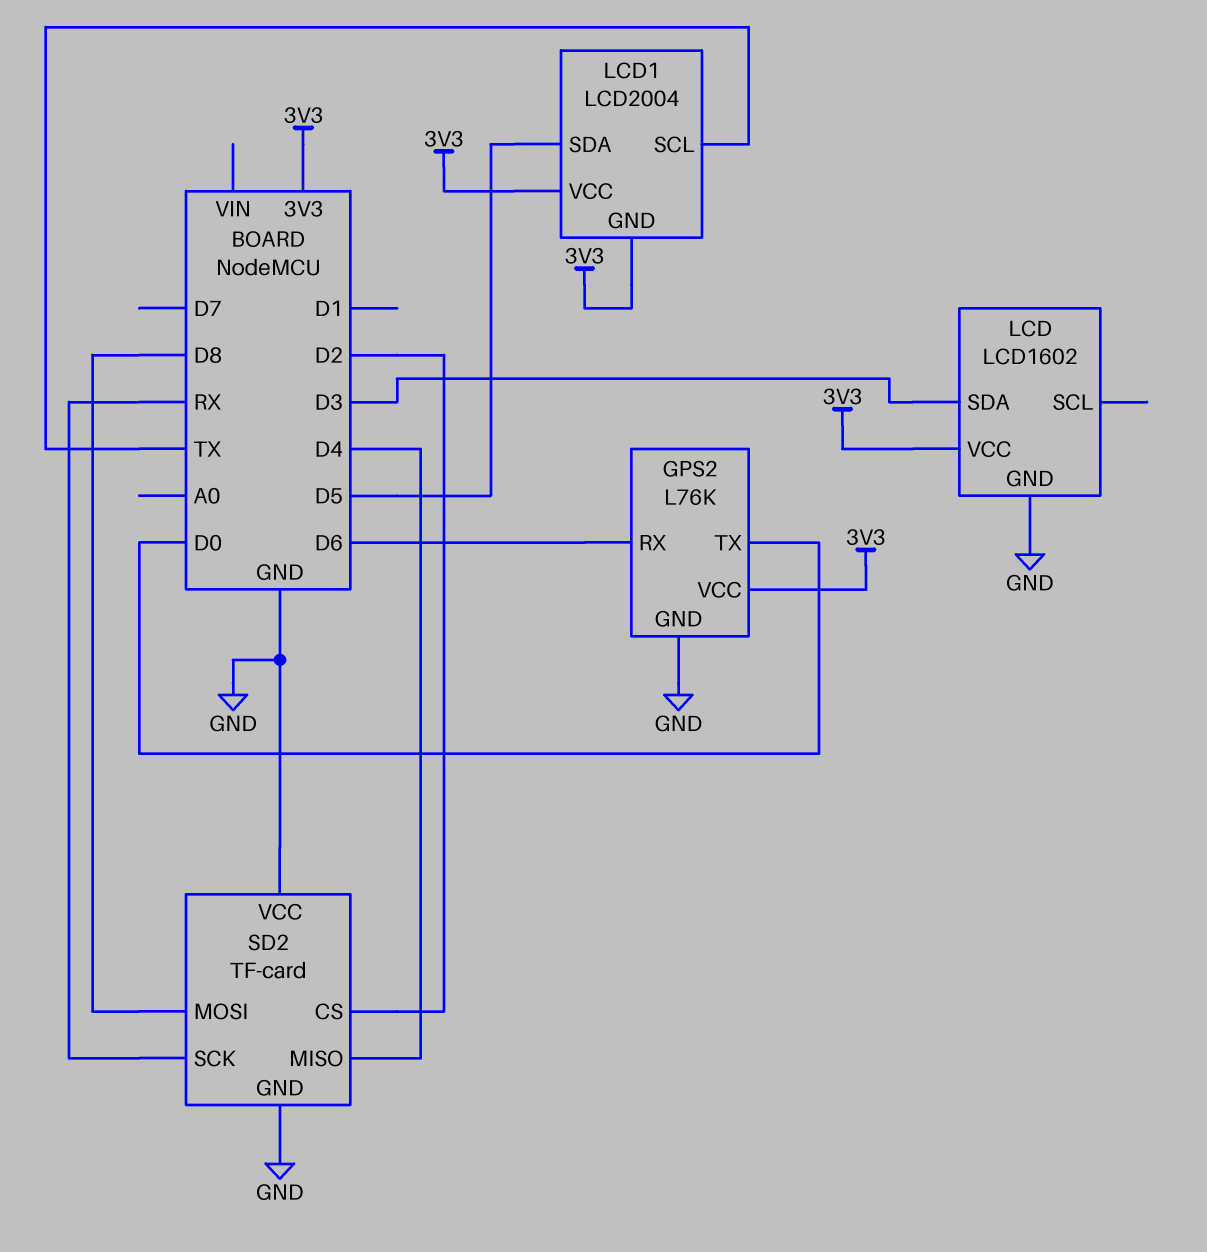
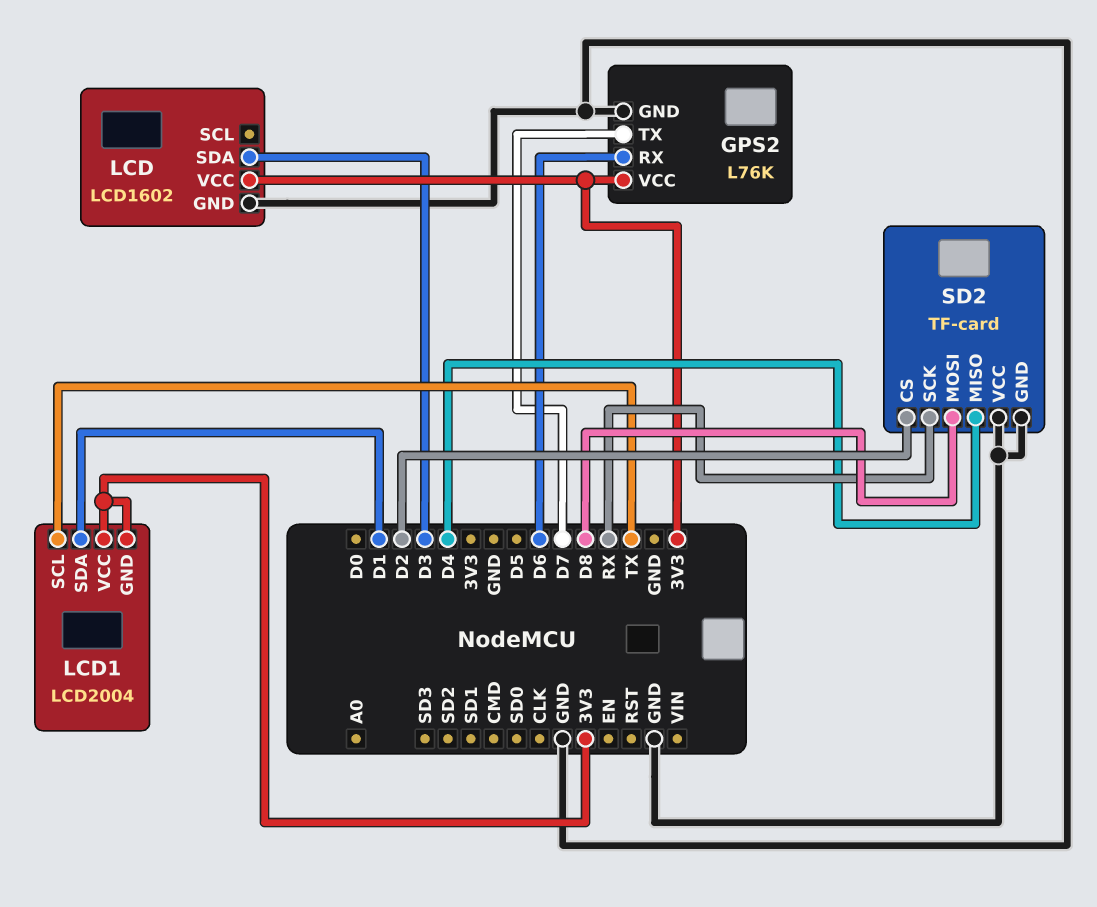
GPS2 pin TX: D0 -> D7
LCD1 pin SDA: D5 -> D1

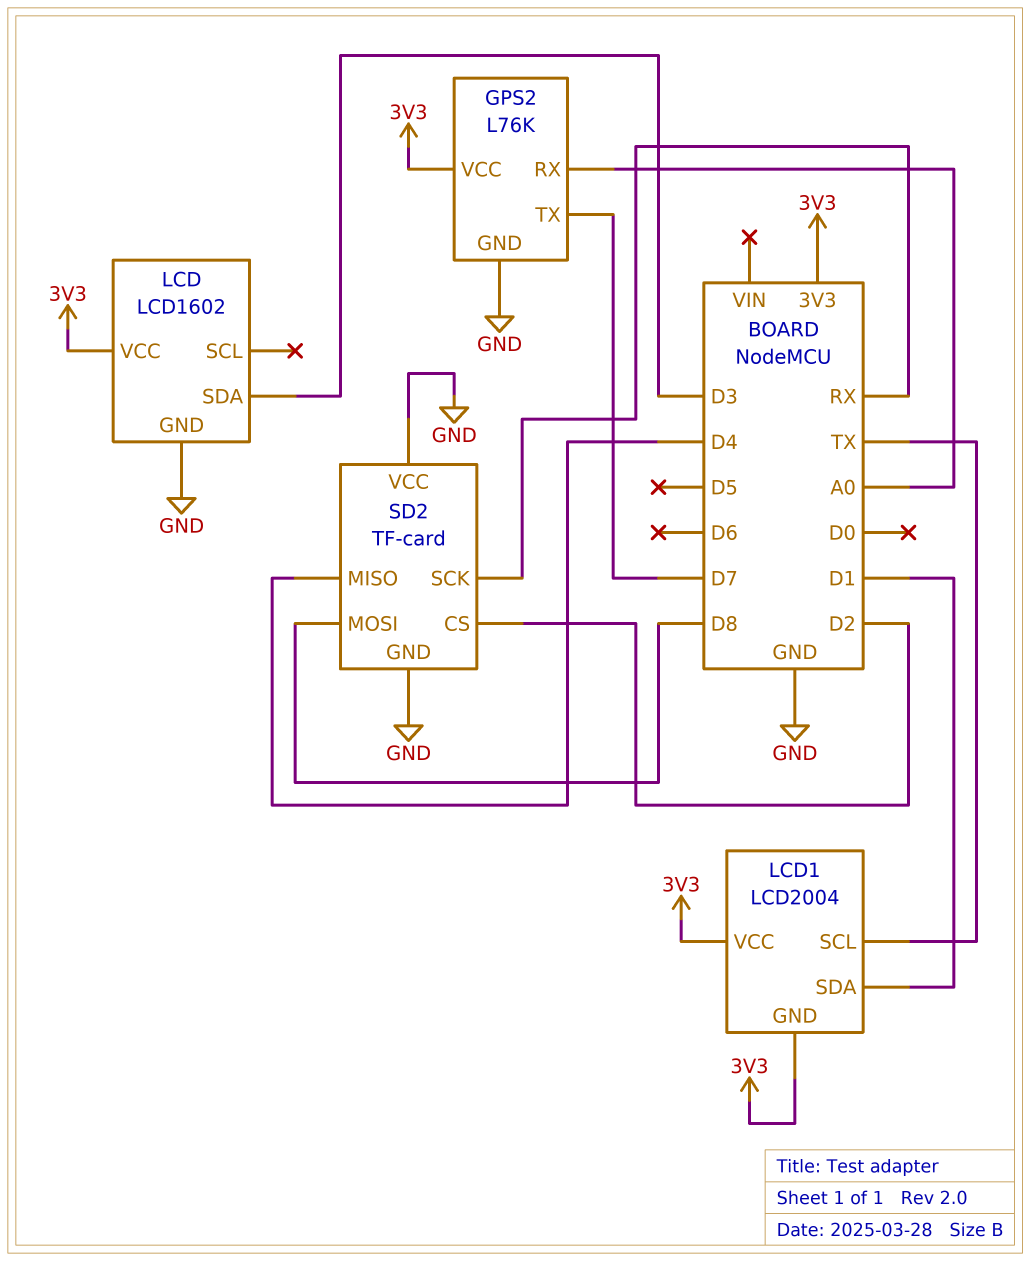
GPS2 pin RX: D6 -> A0

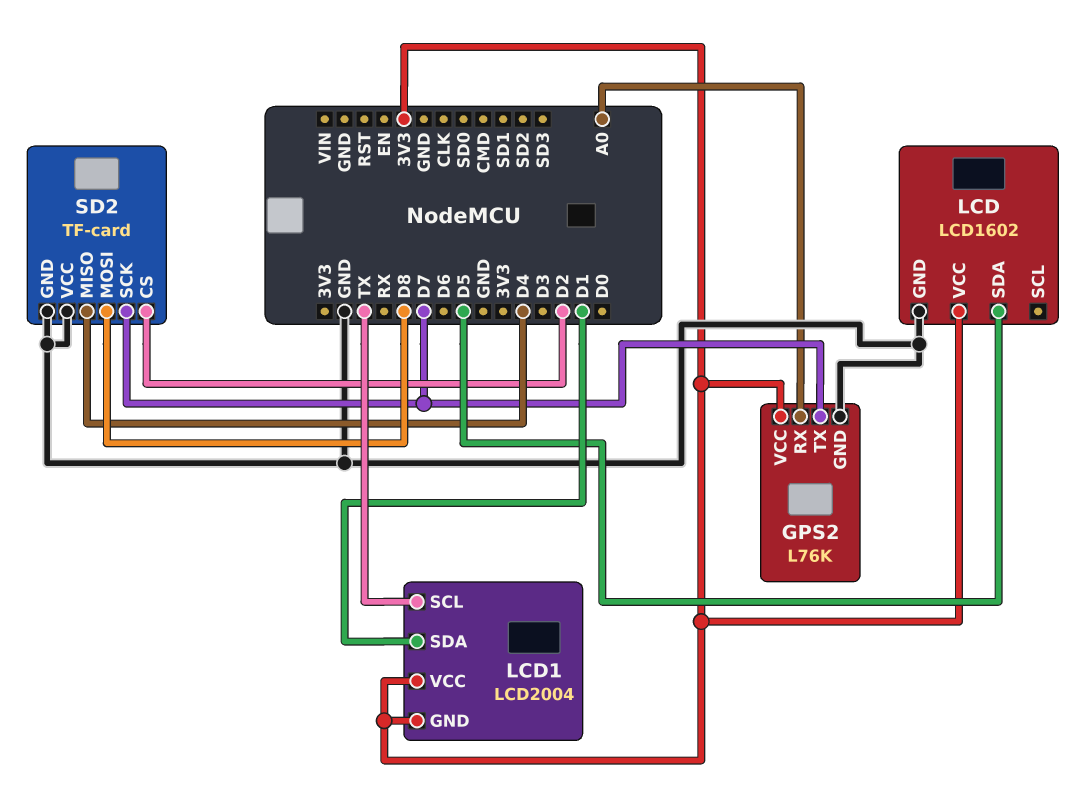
LCD pin SDA: D3 -> D5
SD2 pin SCK: RX -> D7

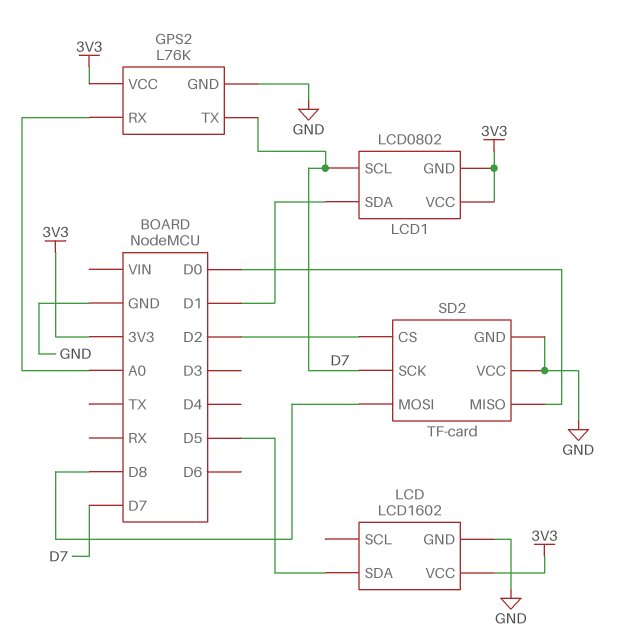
LCD1: LCD2004 -> LCD0802
LCD1 pin SCL: TX -> D7
SD2 pin MISO: D4 -> D0

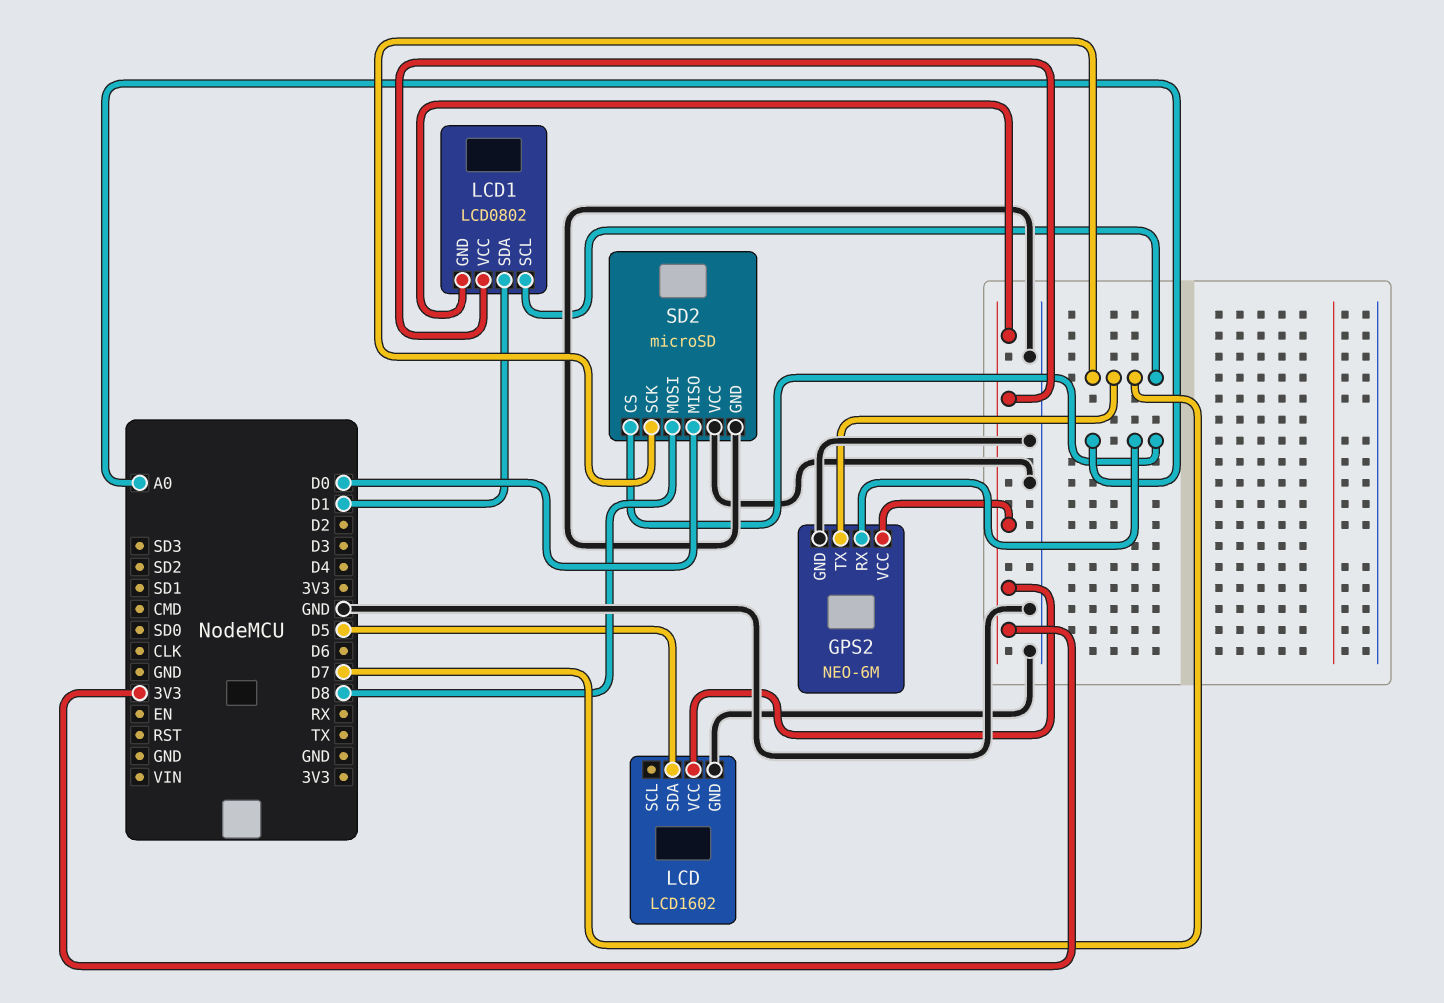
GPS2: L76K -> NEO-6M
SD2: TF-card -> microSD
SD2 pin CS: D2 -> A0

